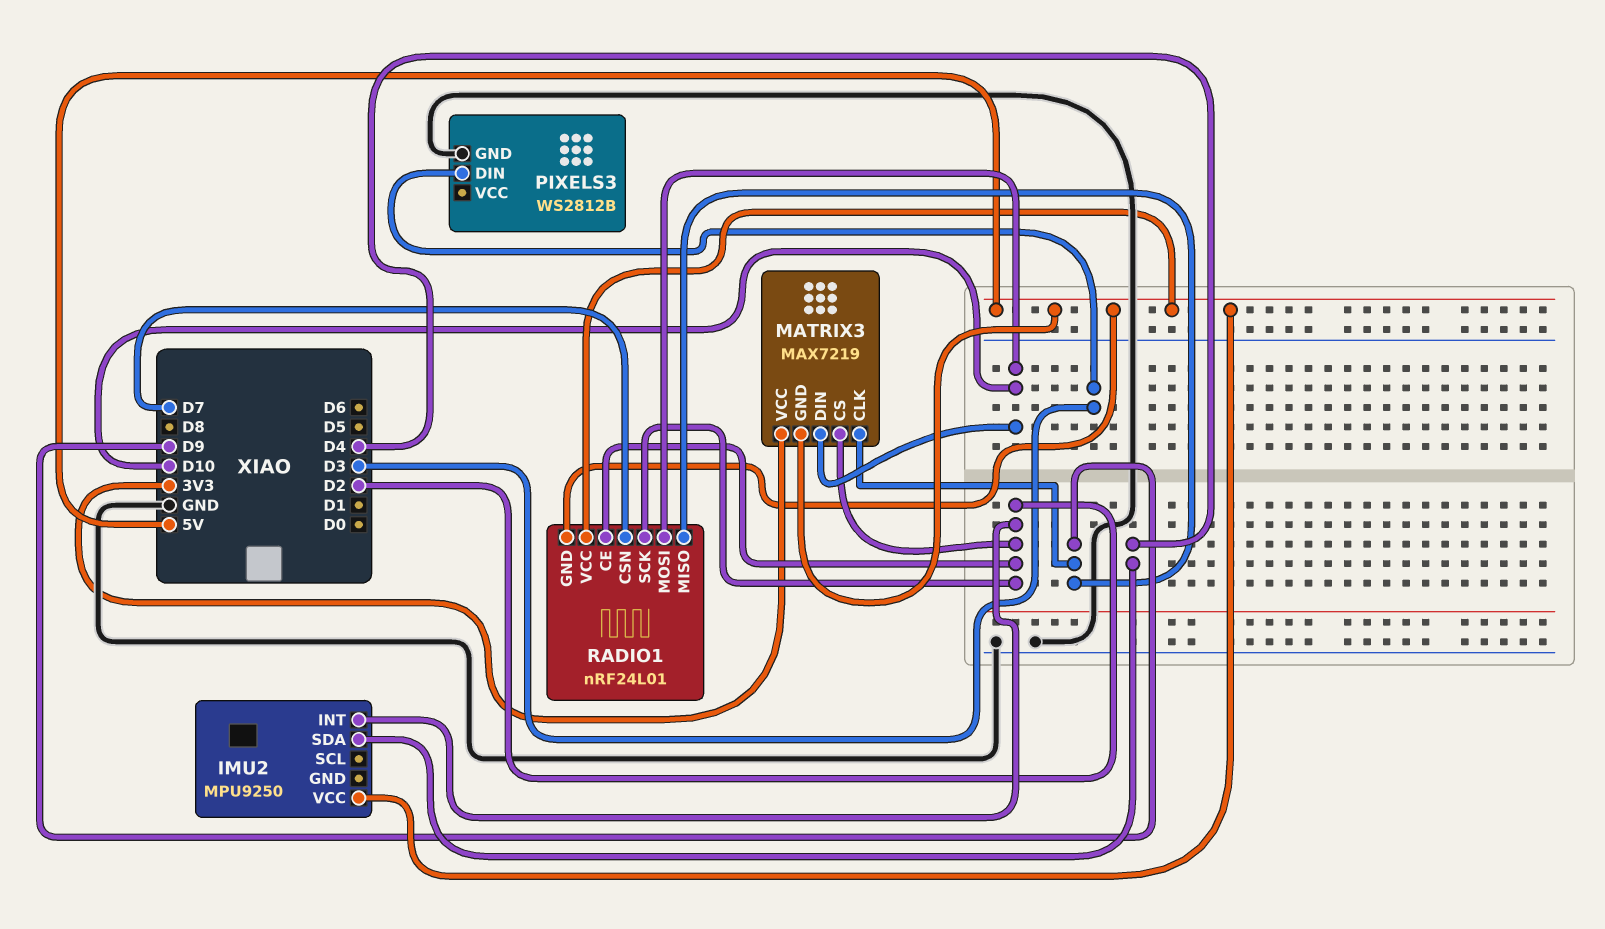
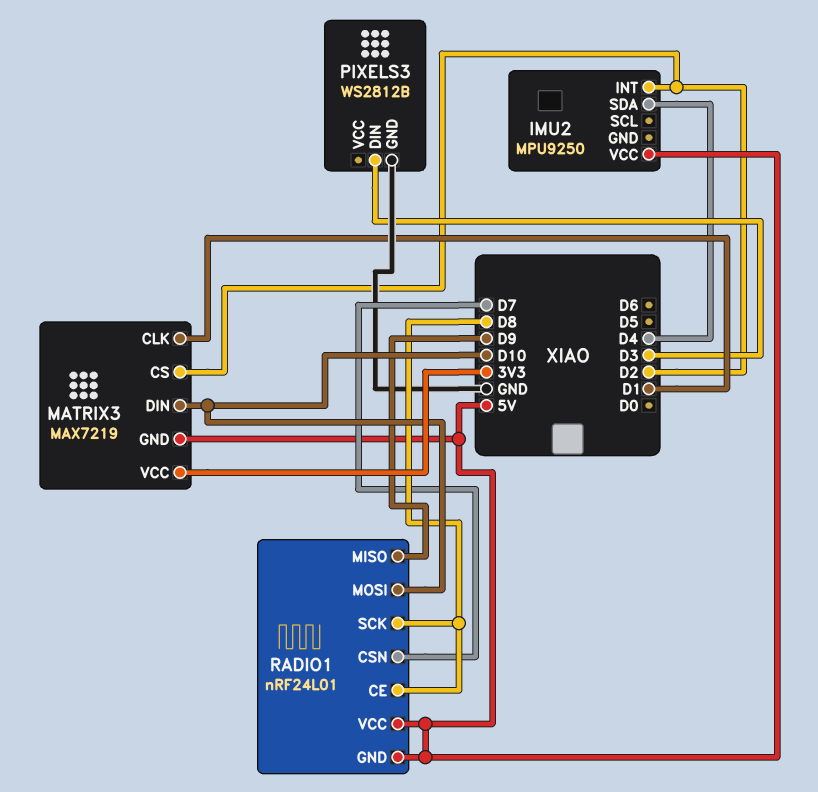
MATRIX3 pin CLK: D9 -> D1
RADIO1 pin CE: D2 -> D8
RADIO1 pin SCK: D2 -> D8

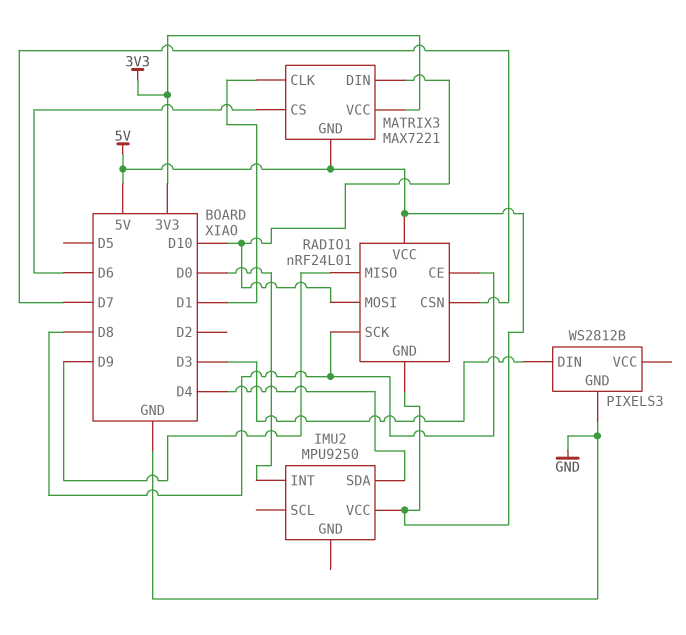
IMU2 pin INT: D2 -> D0
MATRIX3: MAX7219 -> MAX7221
MATRIX3 pin CS: D2 -> D6

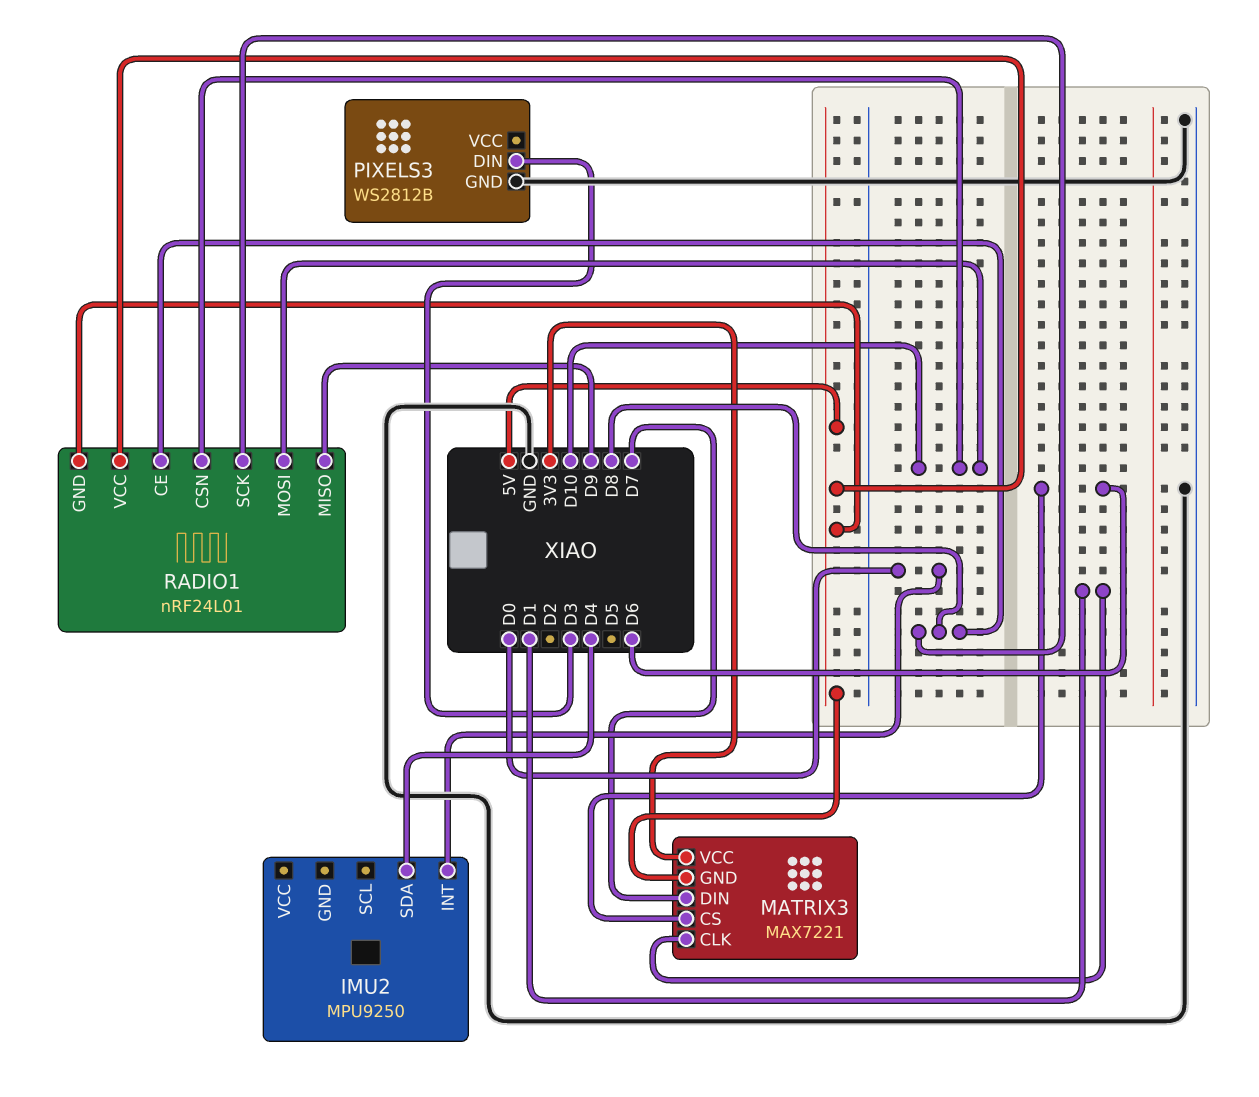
IMU2 pin VCC: 5V -> none
MATRIX3 pin DIN: D10 -> D7
RADIO1 pin CSN: D7 -> D10

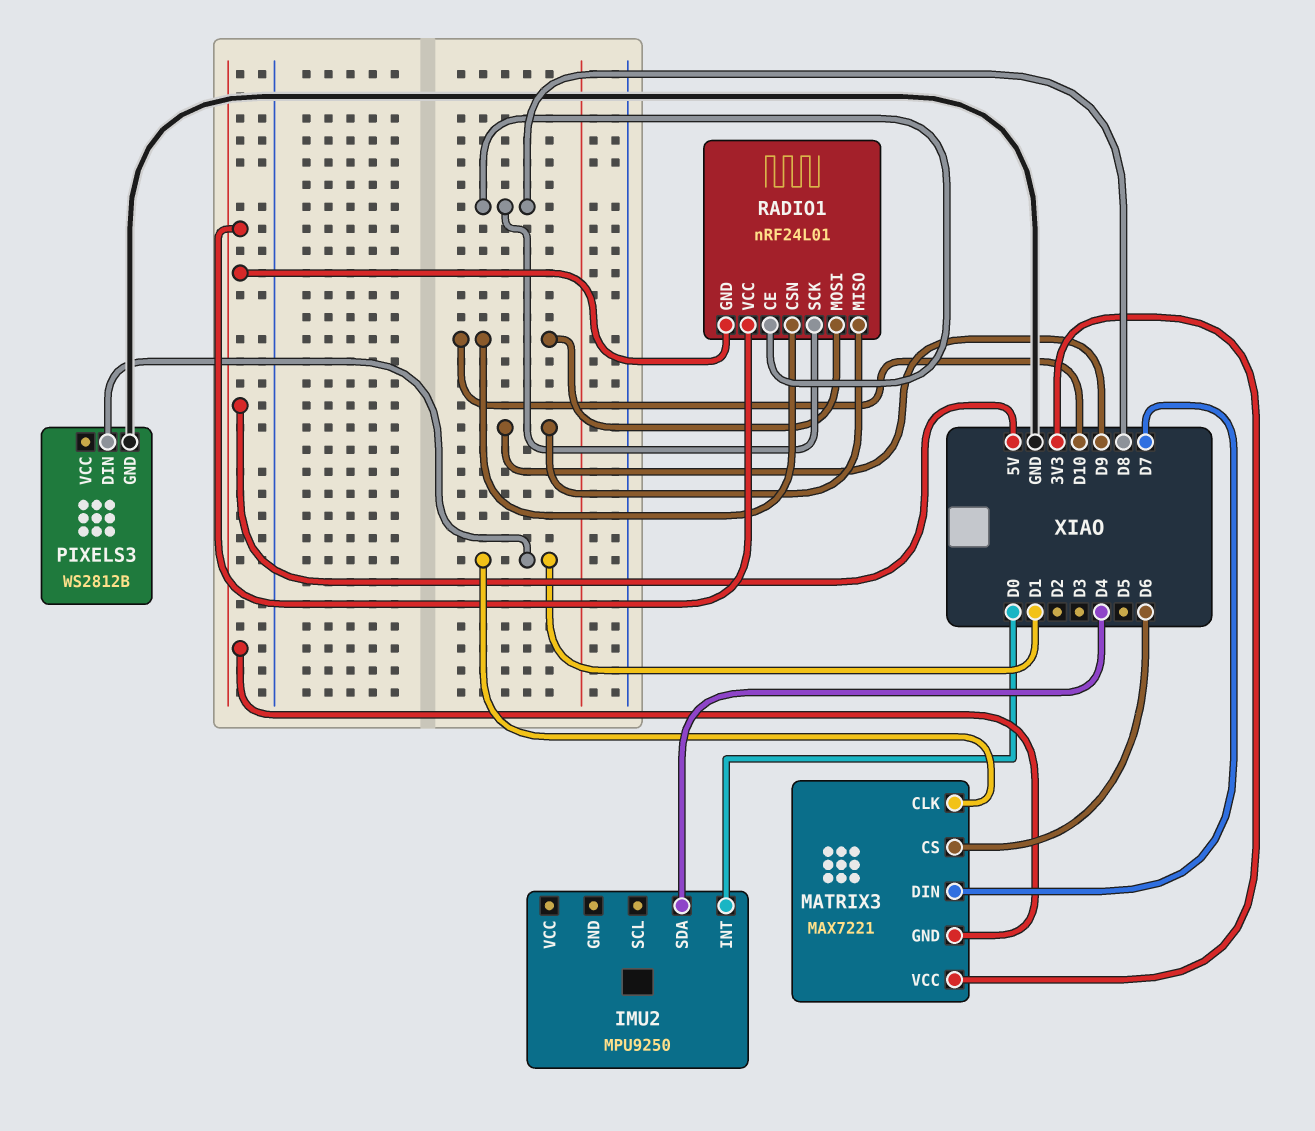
PIXELS3 pin DIN: D3 -> D1

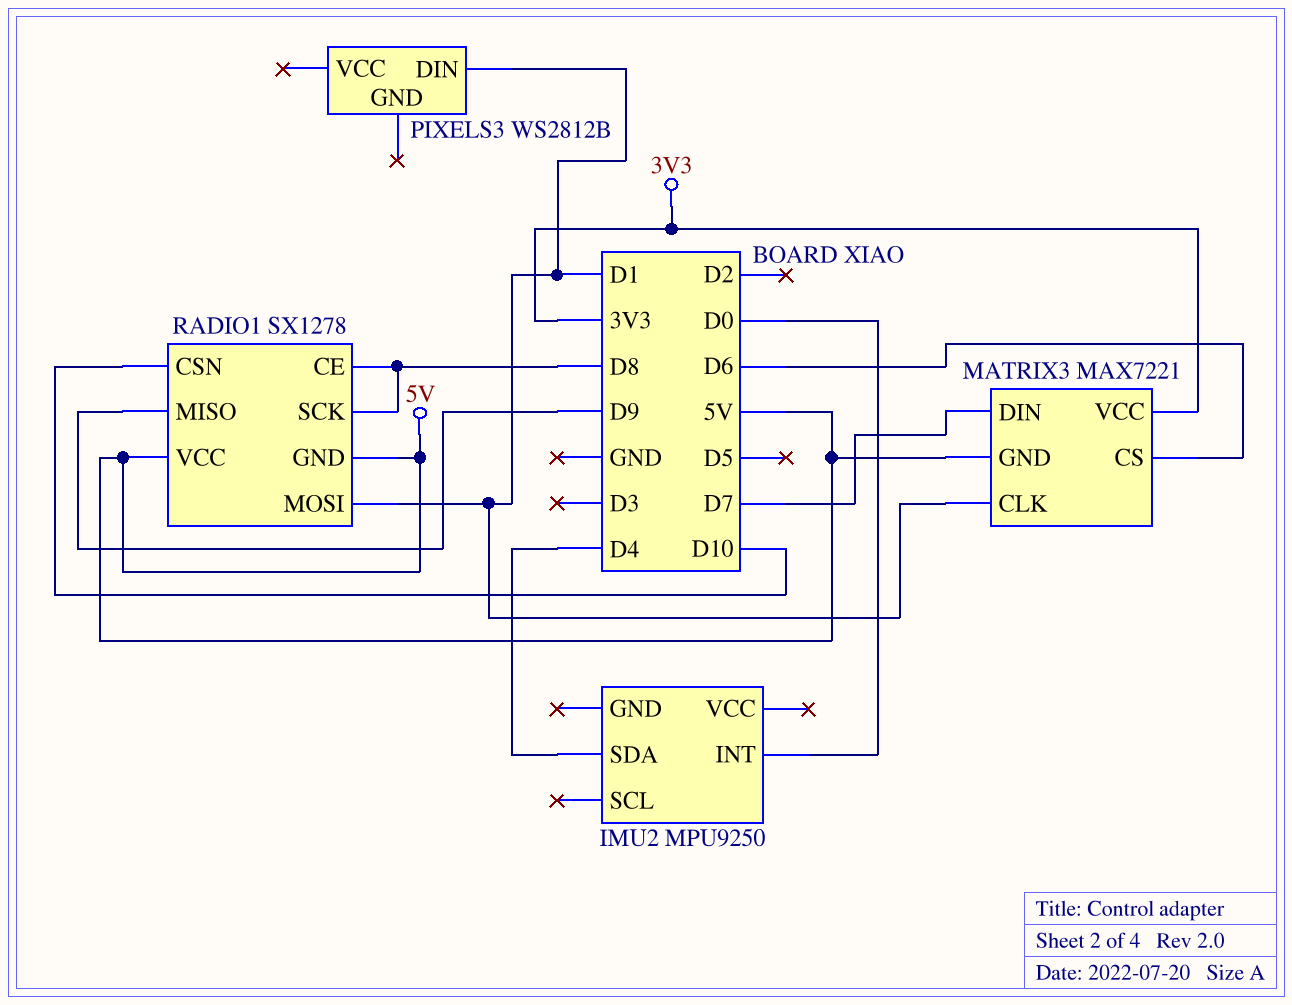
PIXELS3 pin GND: GND -> none
RADIO1: nRF24L01 -> SX1278
RADIO1 pin MOSI: D10 -> D1

